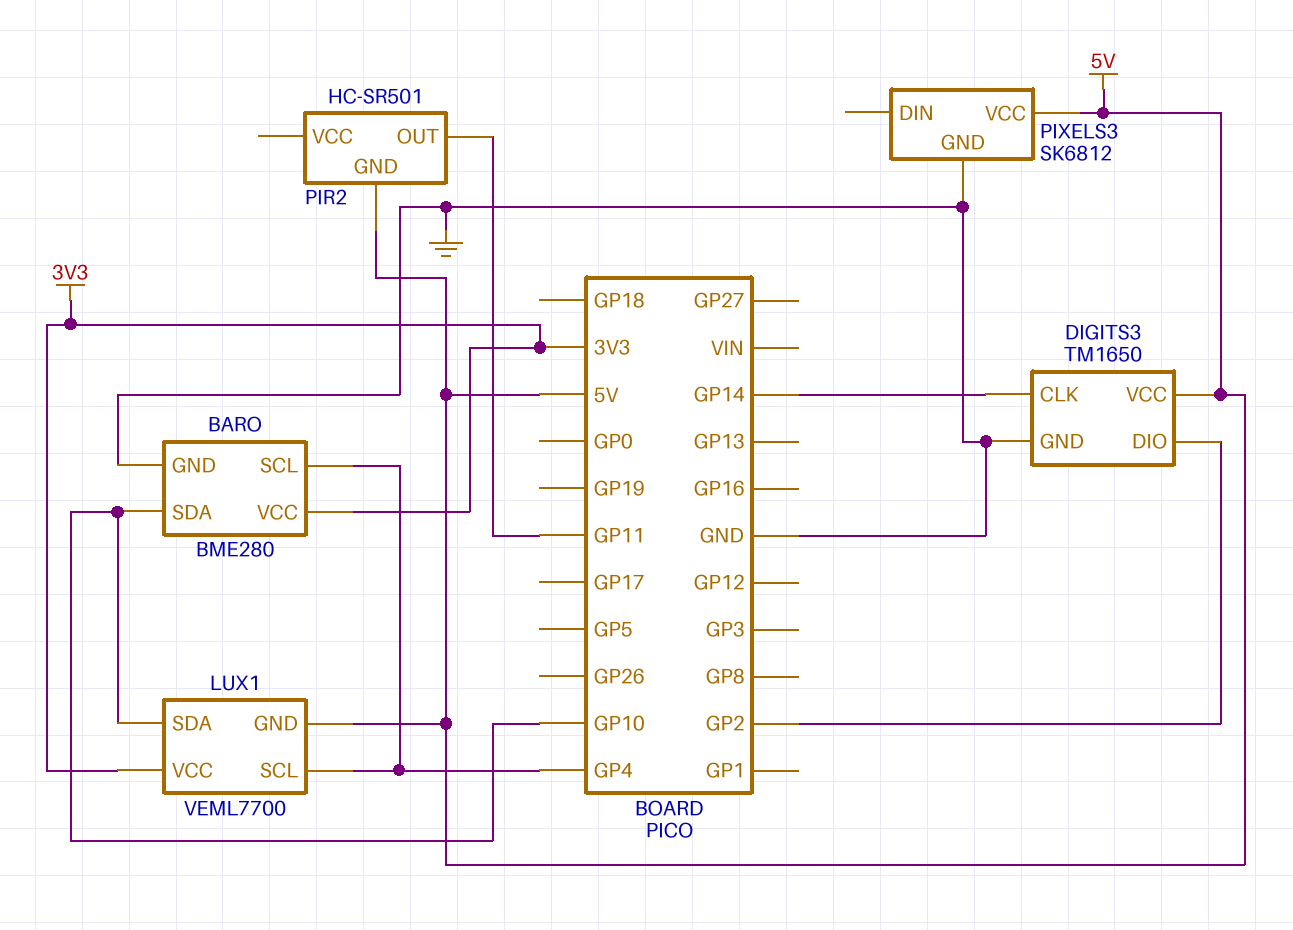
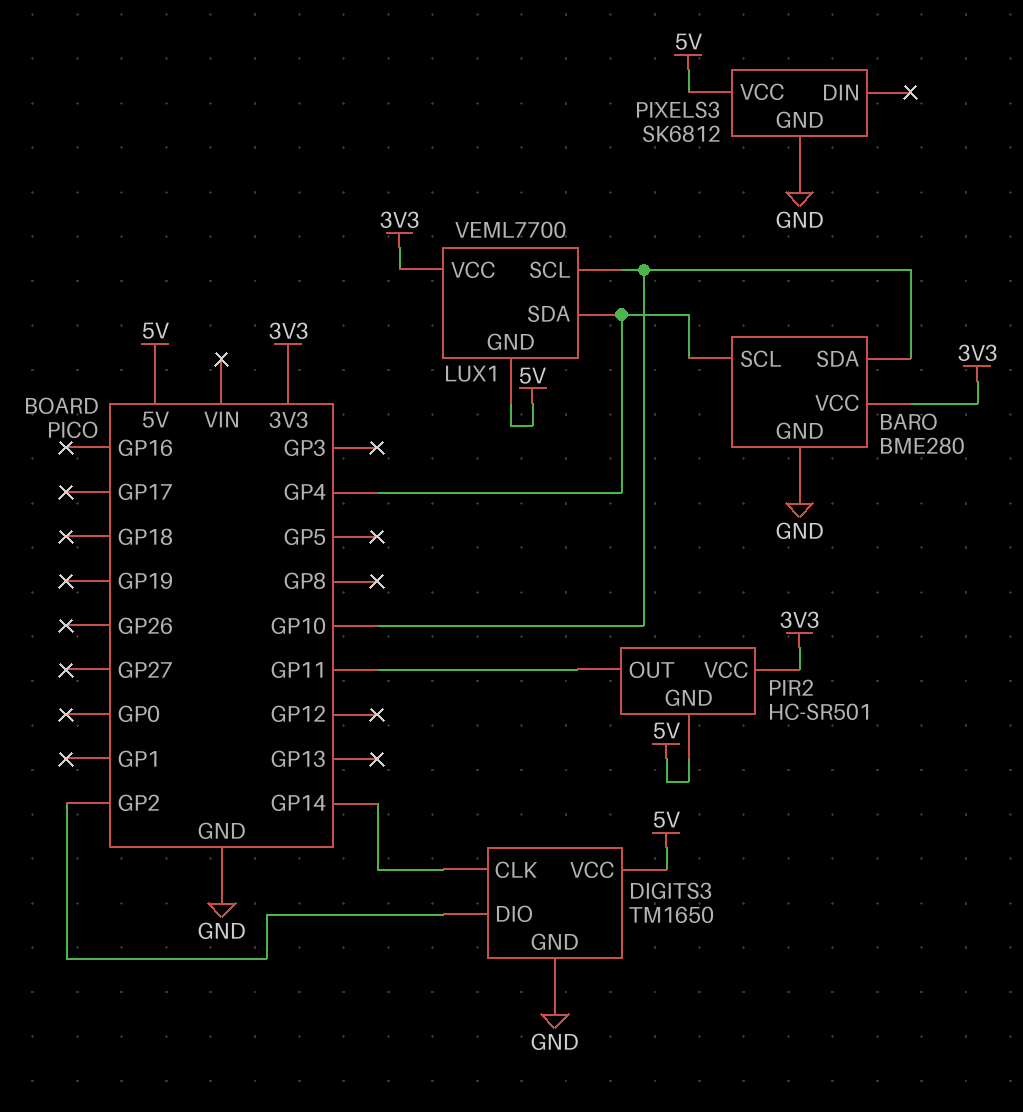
LUX1 pin SCL: GP4 -> GP10
LUX1 pin SDA: GP10 -> GP4
PIR2 pin VCC: none -> 3V3

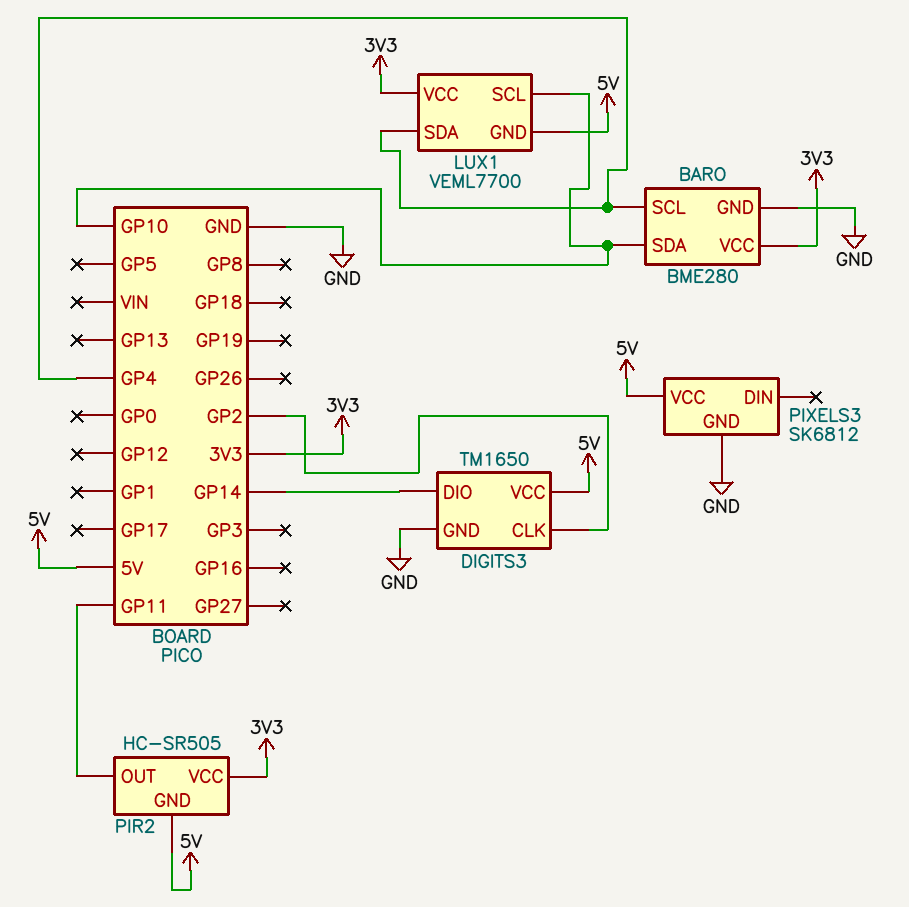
DIGITS3 pin CLK: GP14 -> GP2
DIGITS3 pin DIO: GP2 -> GP14
PIR2: HC-SR501 -> HC-SR505

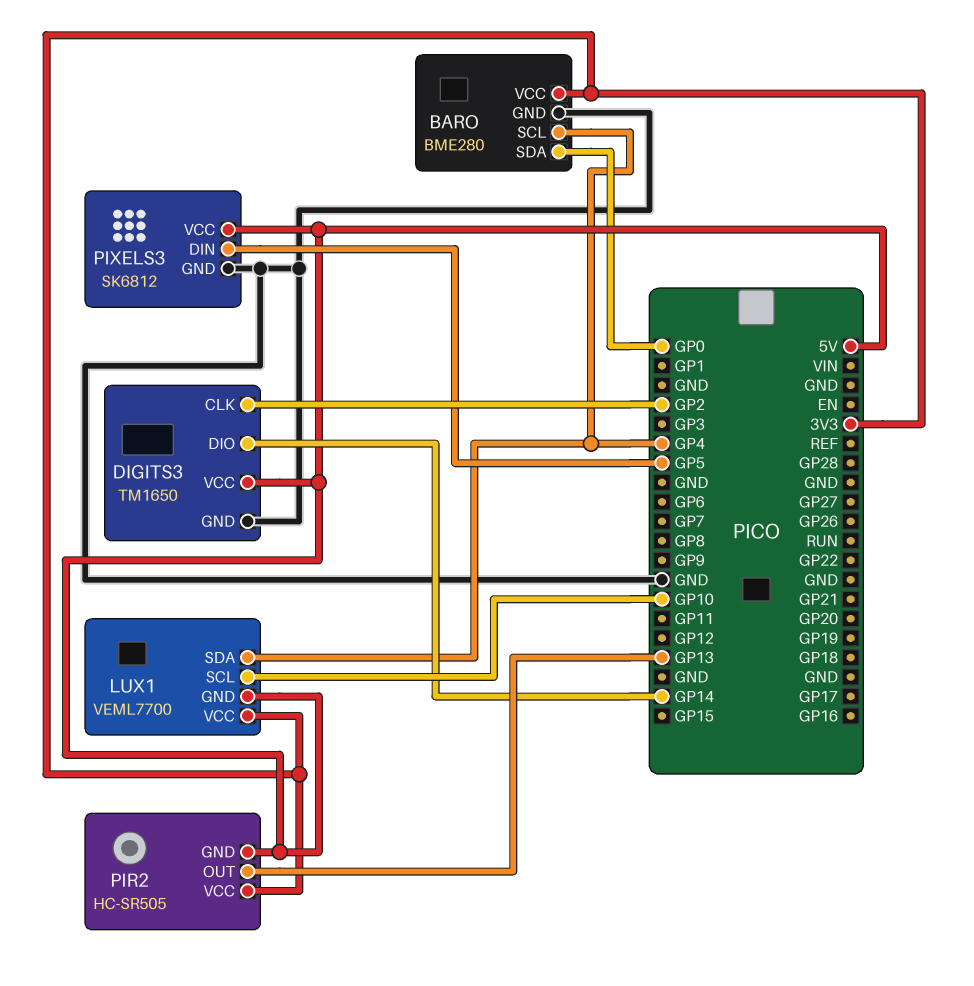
BARO pin SDA: GP10 -> GP0
PIR2 pin OUT: GP11 -> GP13
PIXELS3 pin DIN: none -> GP5

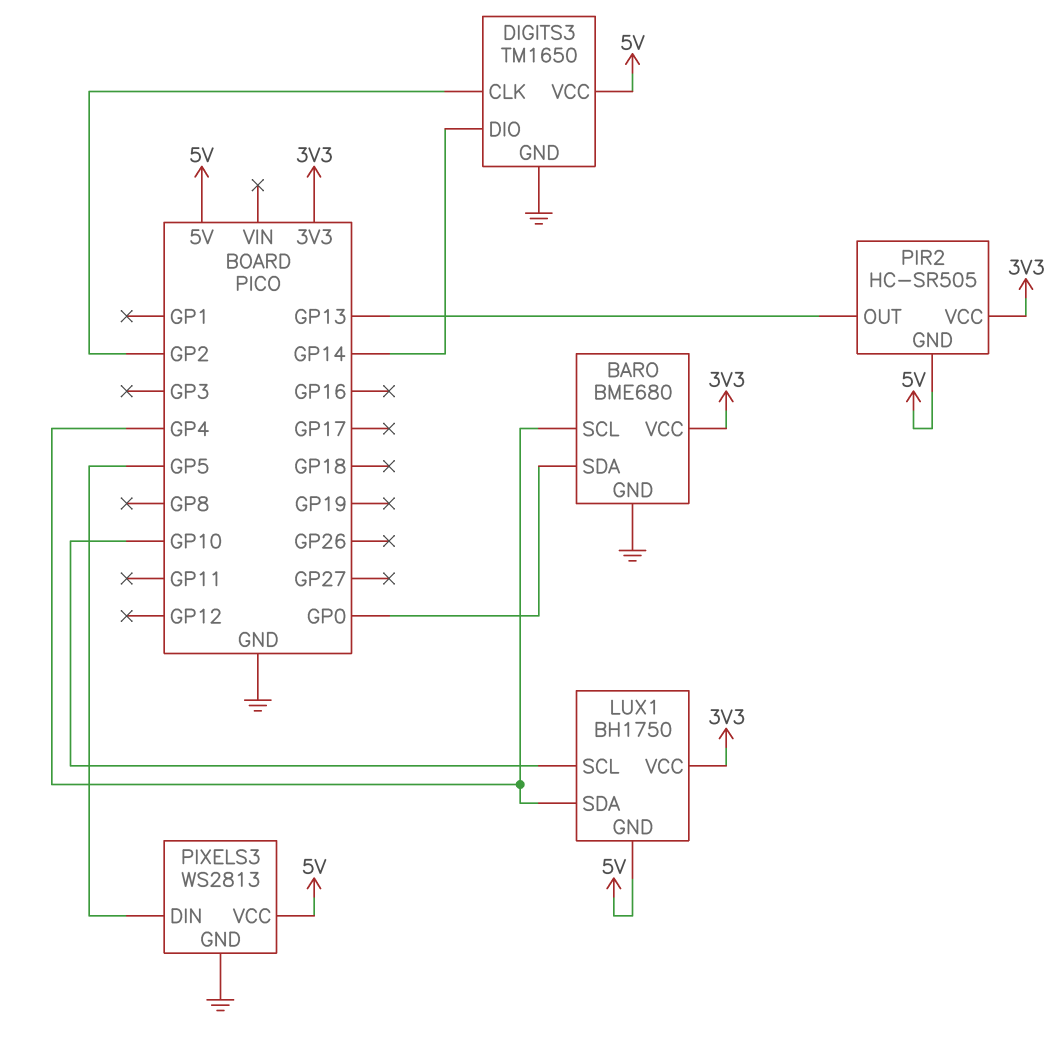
BARO: BME280 -> BME680
LUX1: VEML7700 -> BH1750
PIXELS3: SK6812 -> WS2813

